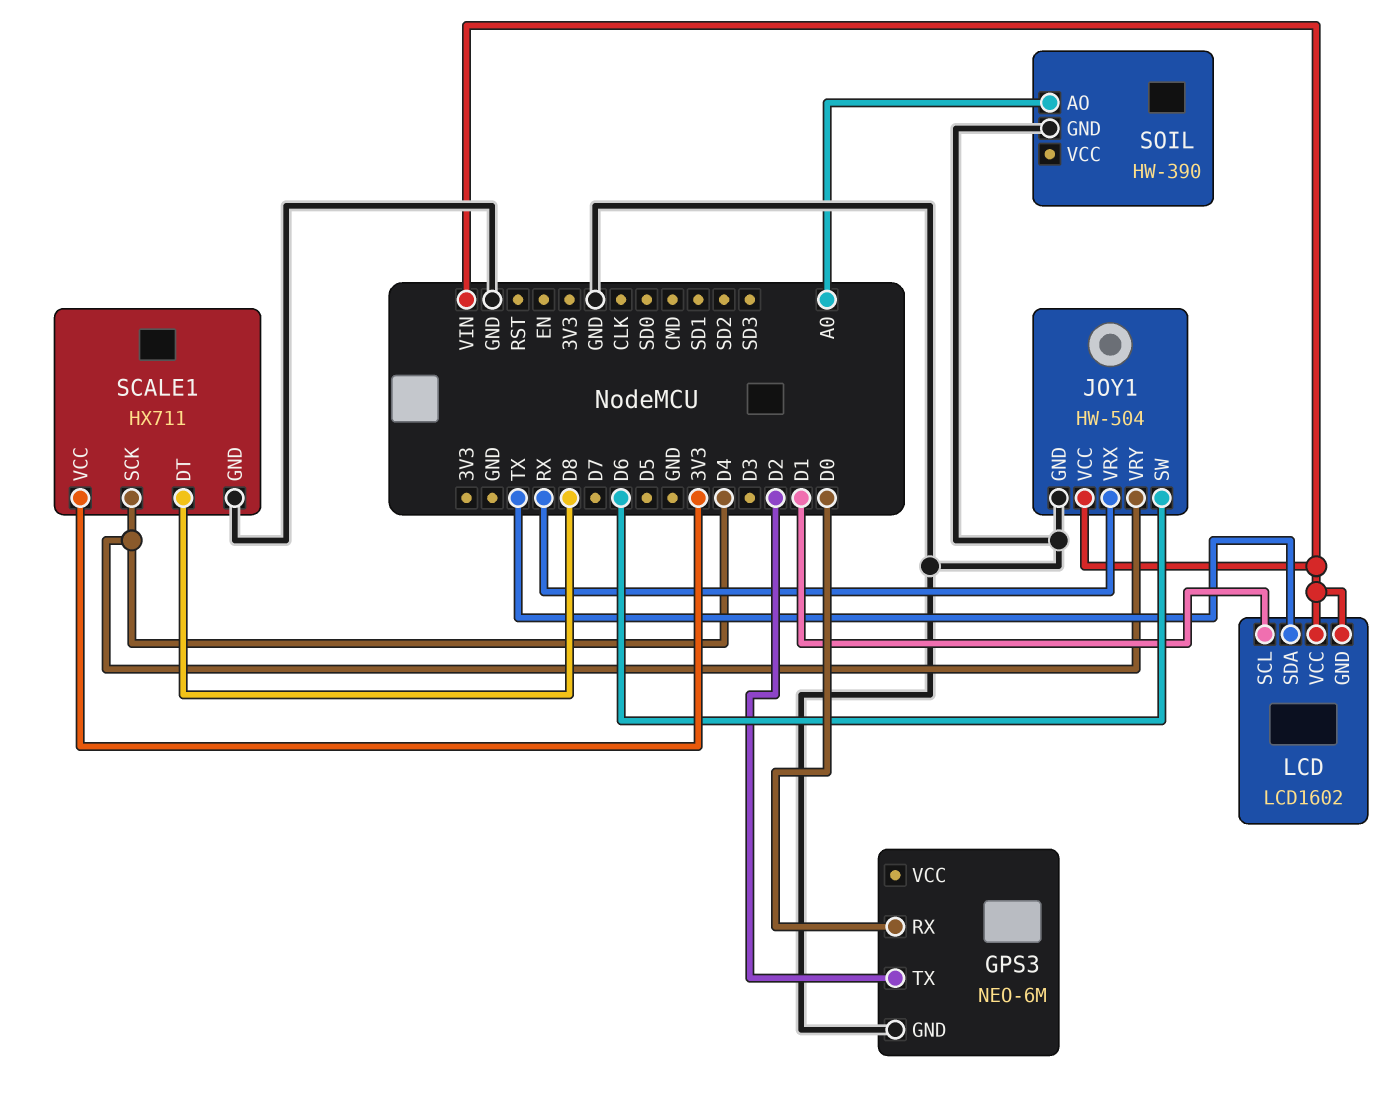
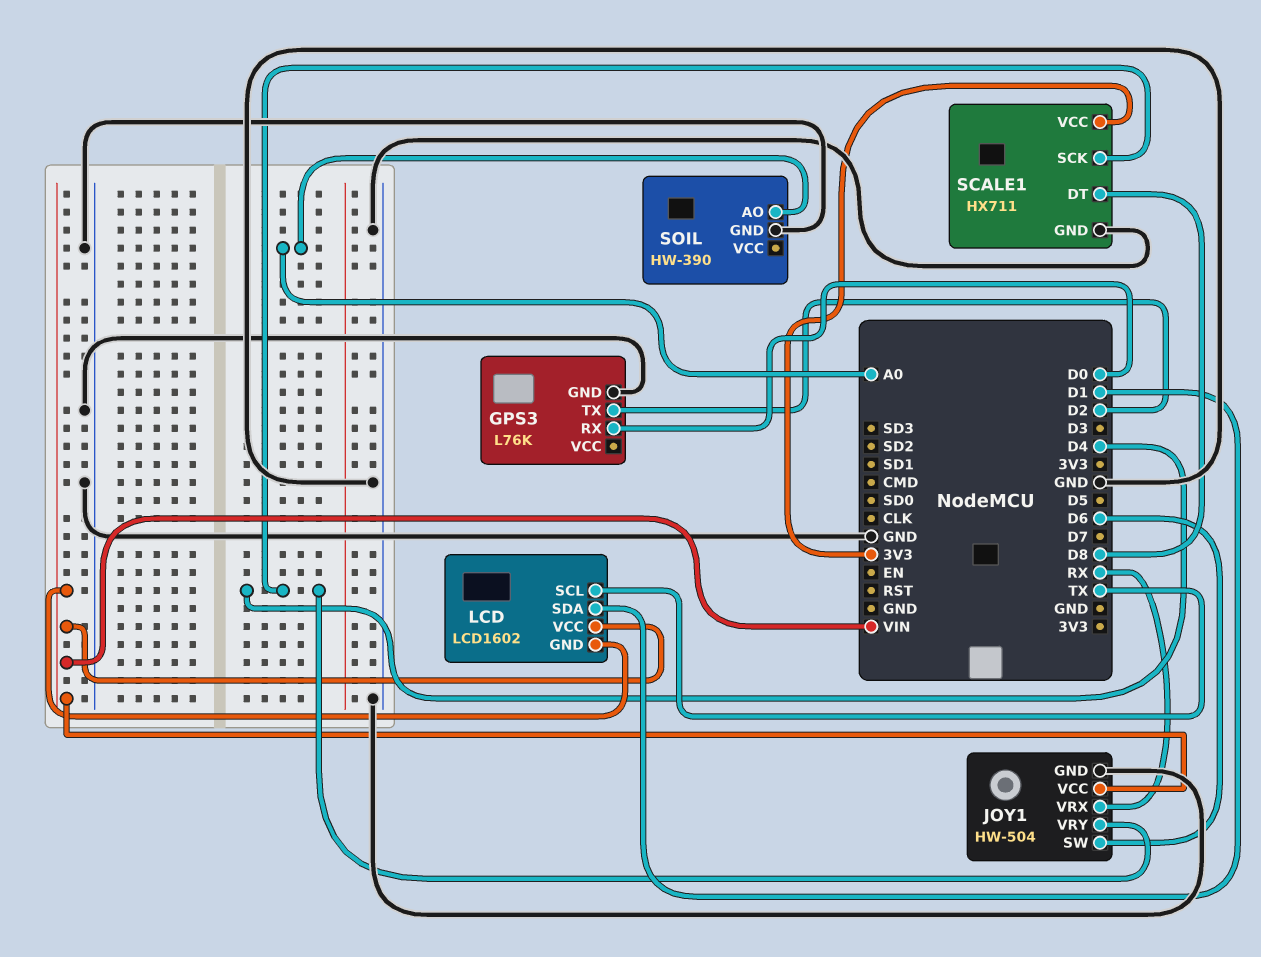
GPS3: NEO-6M -> L76K
LCD pin SCL: D1 -> TX
LCD pin SDA: TX -> D1

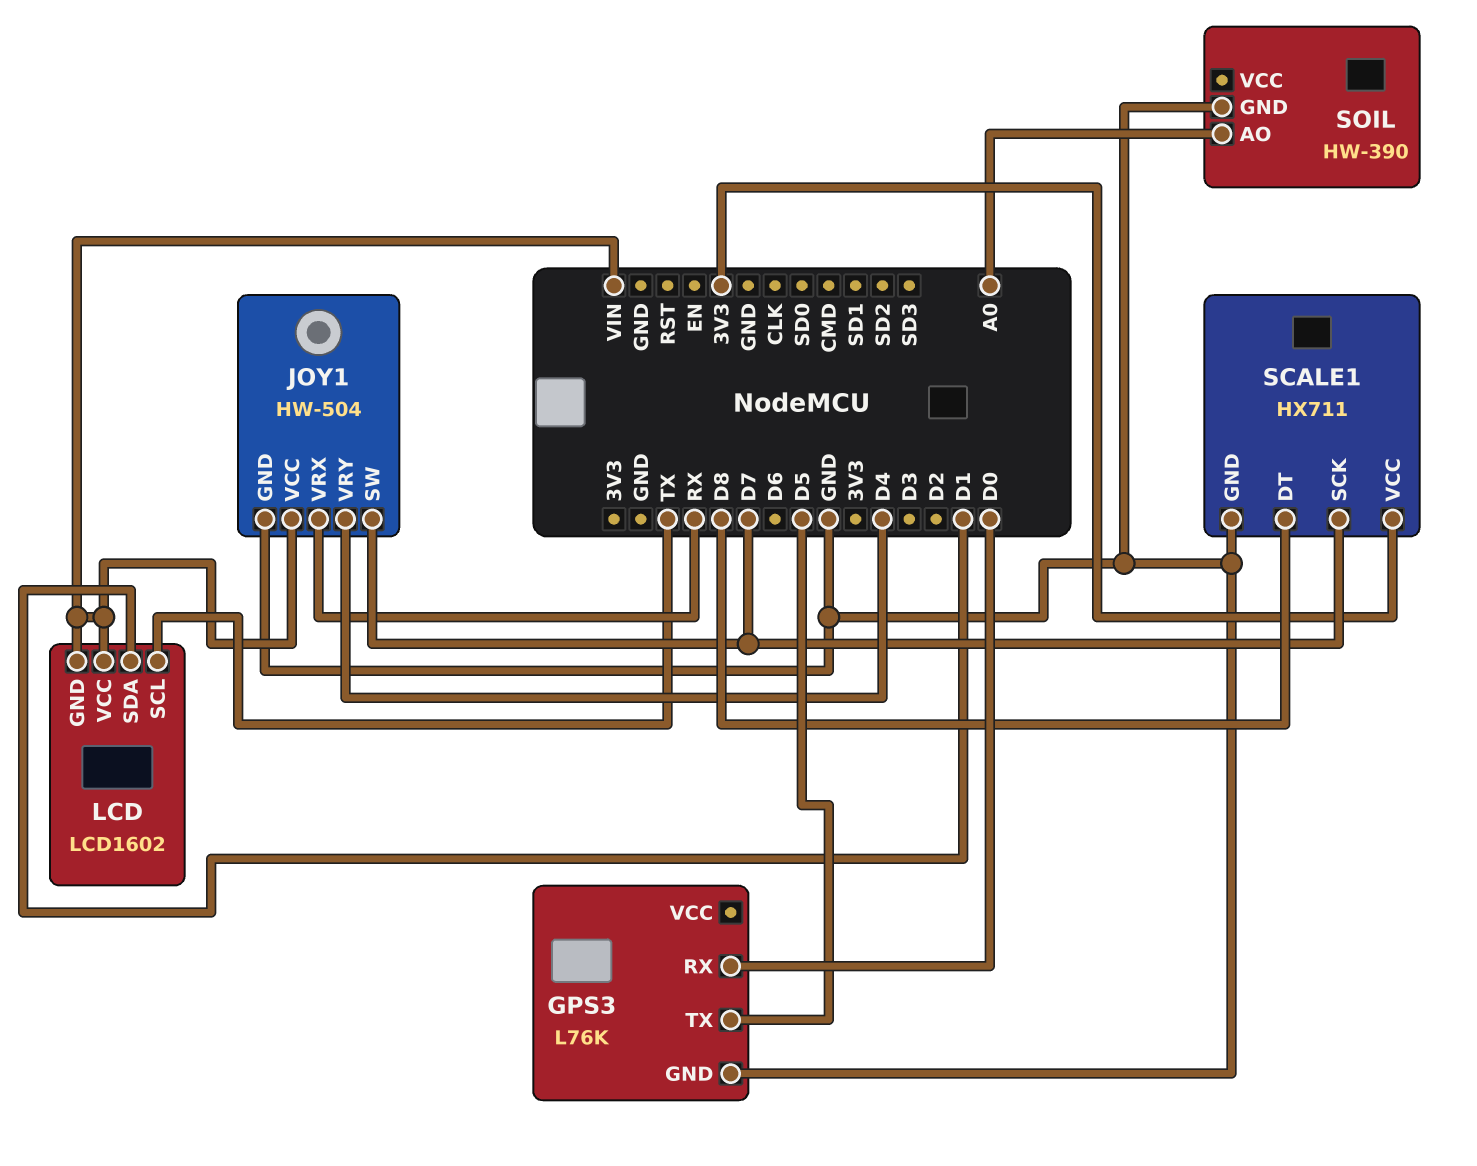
GPS3 pin TX: D2 -> D5
JOY1 pin SW: D6 -> D7
SCALE1 pin SCK: D4 -> D7

